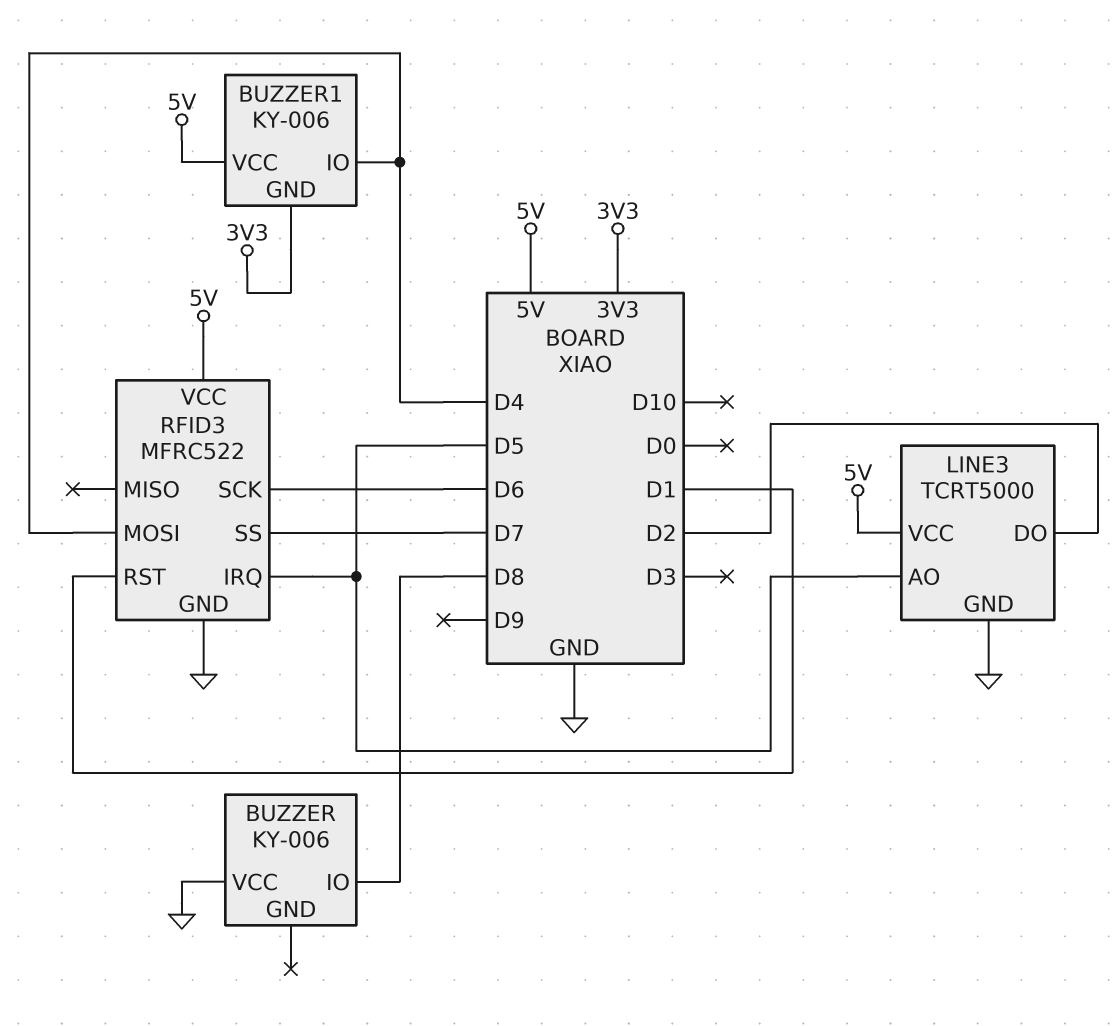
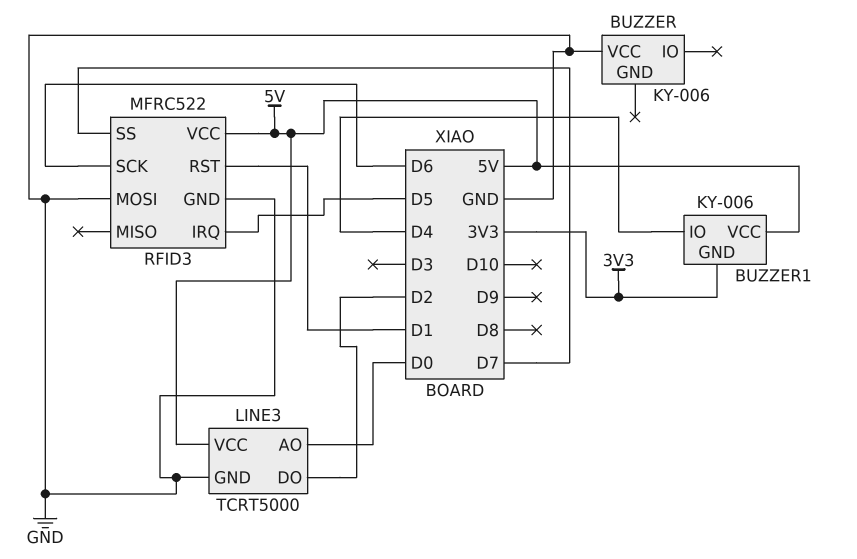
BUZZER pin IO: D8 -> none
LINE3 pin AO: D5 -> D0
RFID3 pin MOSI: D4 -> GND

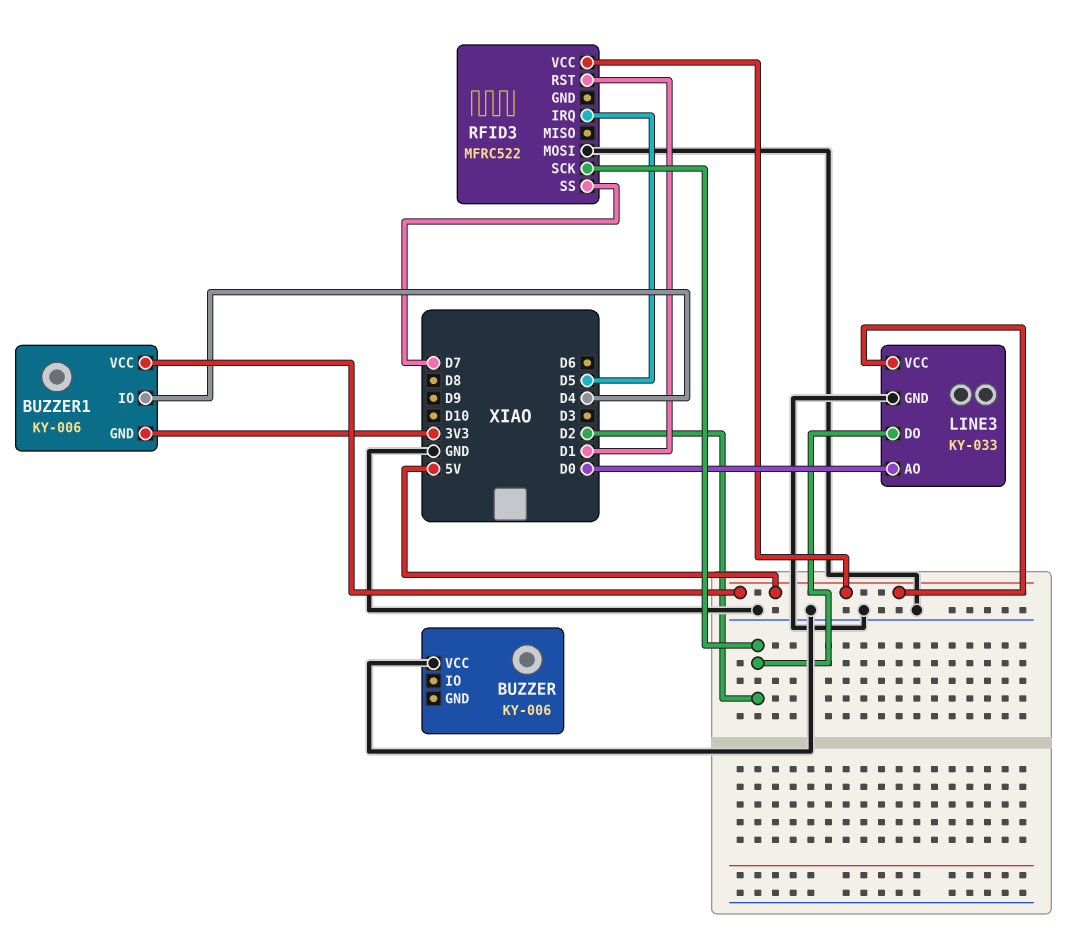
LINE3: TCRT5000 -> KY-033
RFID3 pin GND: GND -> none
RFID3 pin SCK: D6 -> D2

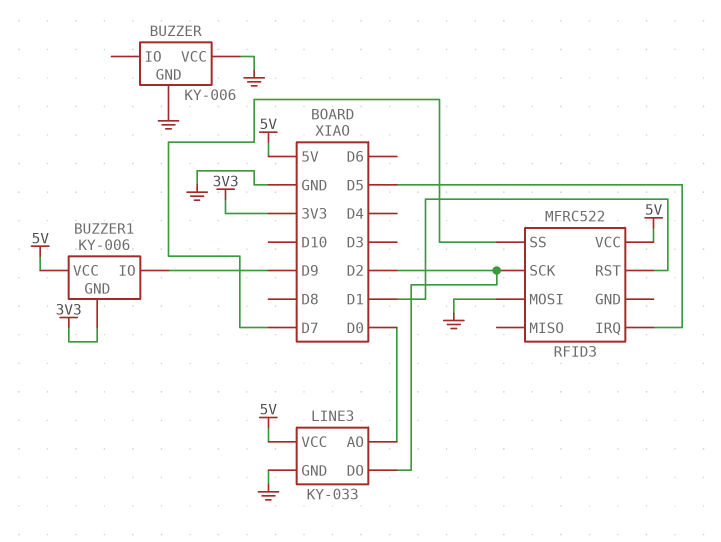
BUZZER pin GND: none -> GND
BUZZER1 pin IO: D4 -> D9

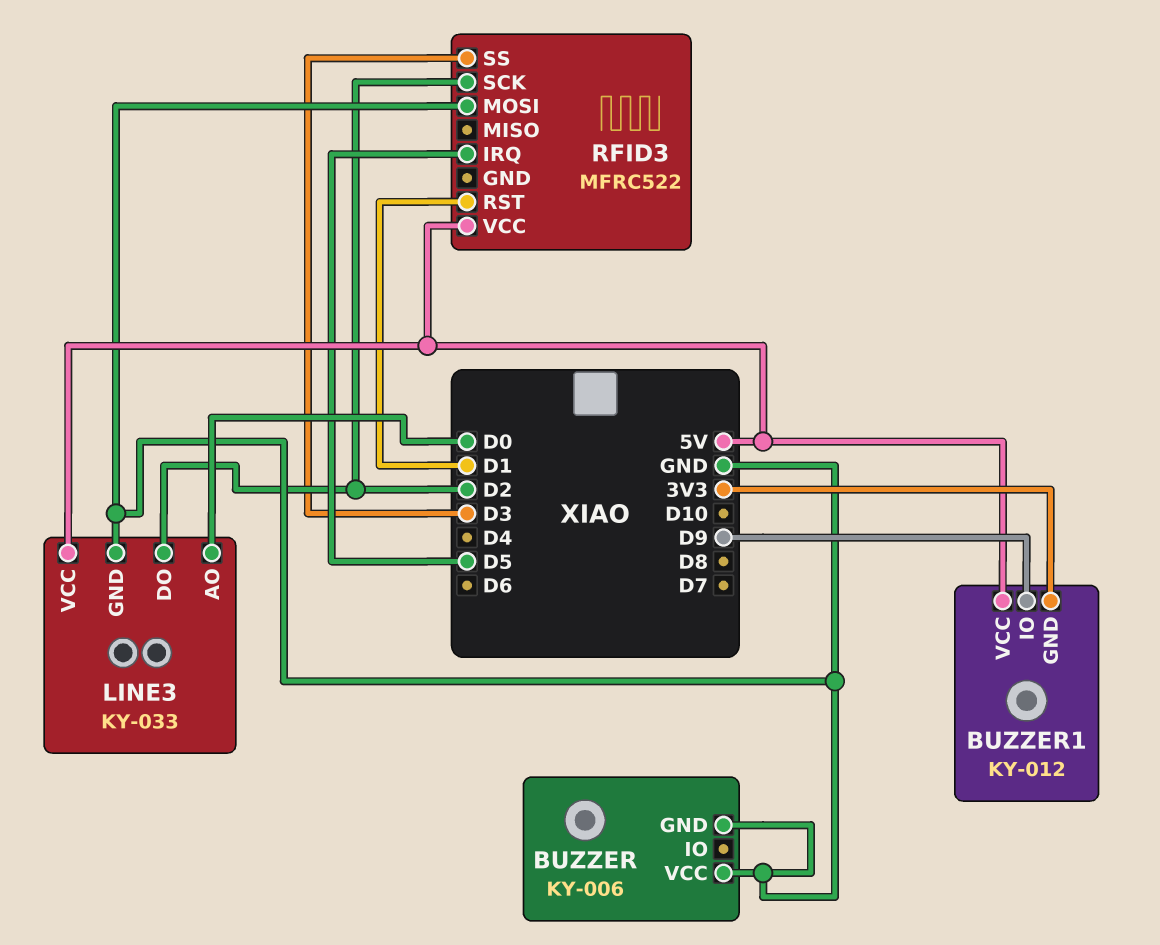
BUZZER1: KY-006 -> KY-012
RFID3 pin SS: D7 -> D3

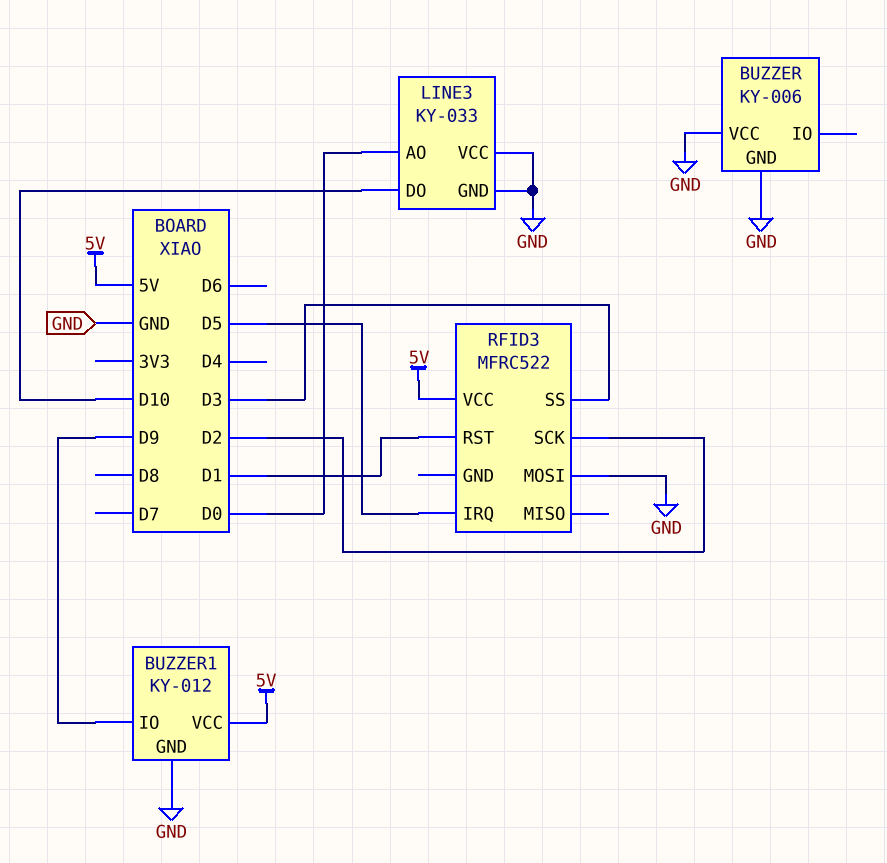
BUZZER1 pin GND: 3V3 -> GND
LINE3 pin DO: D2 -> D10
LINE3 pin VCC: 5V -> GND

